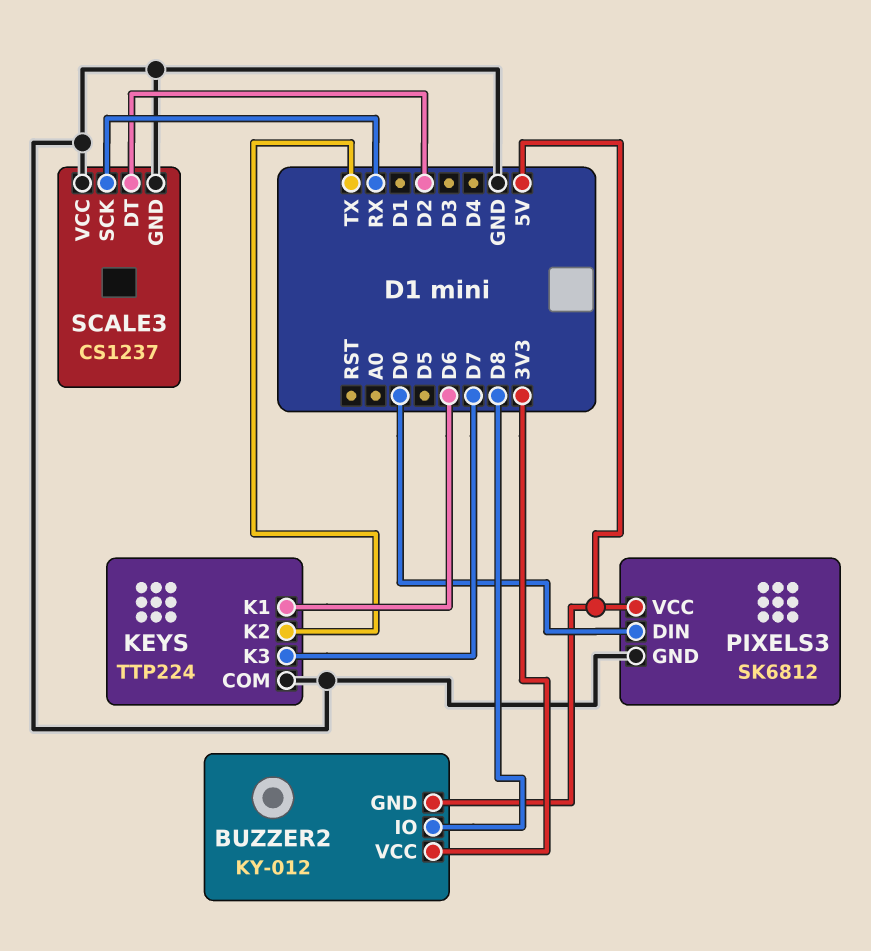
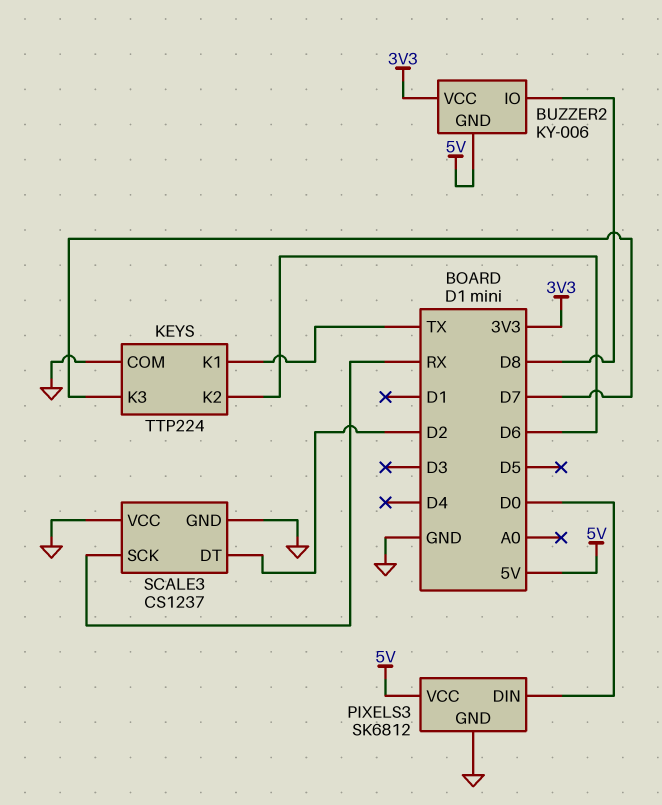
BUZZER2: KY-012 -> KY-006
KEYS pin K1: D6 -> TX
KEYS pin K2: TX -> D6

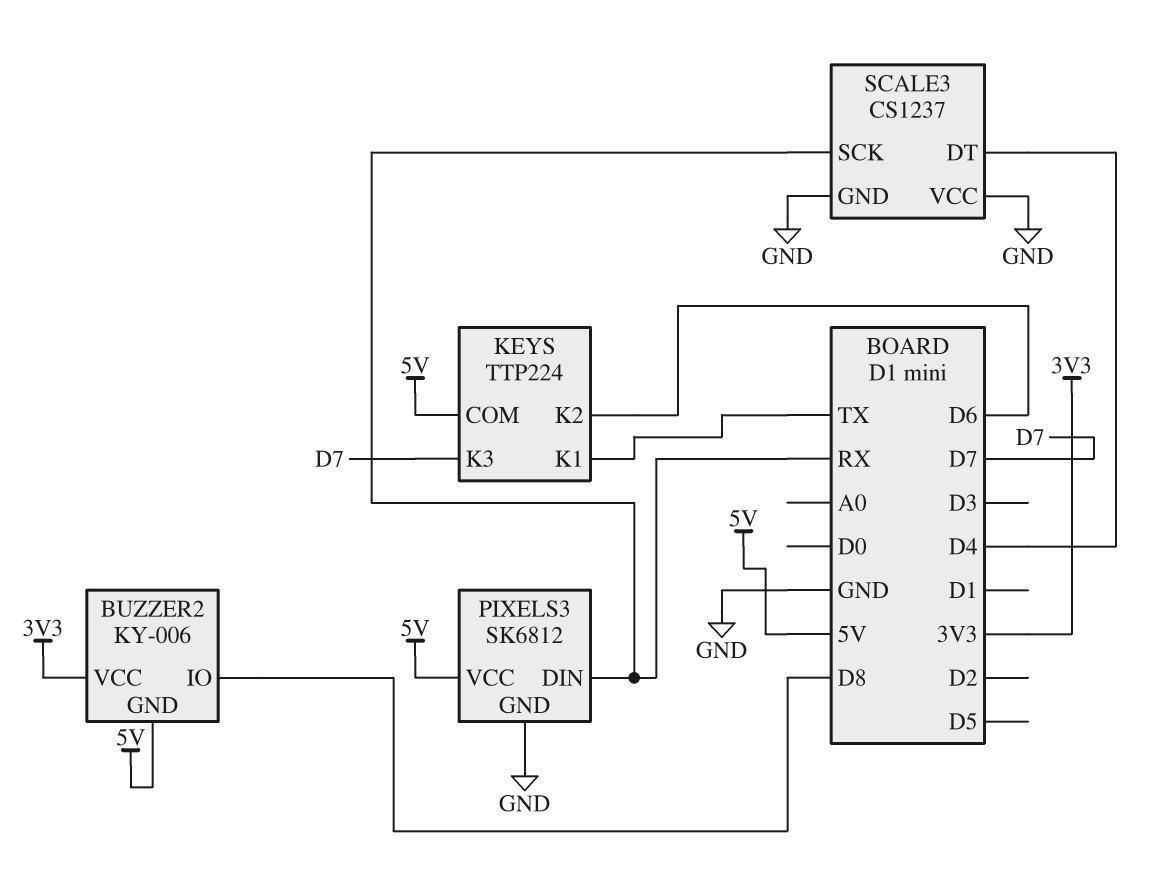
KEYS pin COM: GND -> 5V
PIXELS3 pin DIN: D0 -> RX
SCALE3 pin DT: D2 -> D4

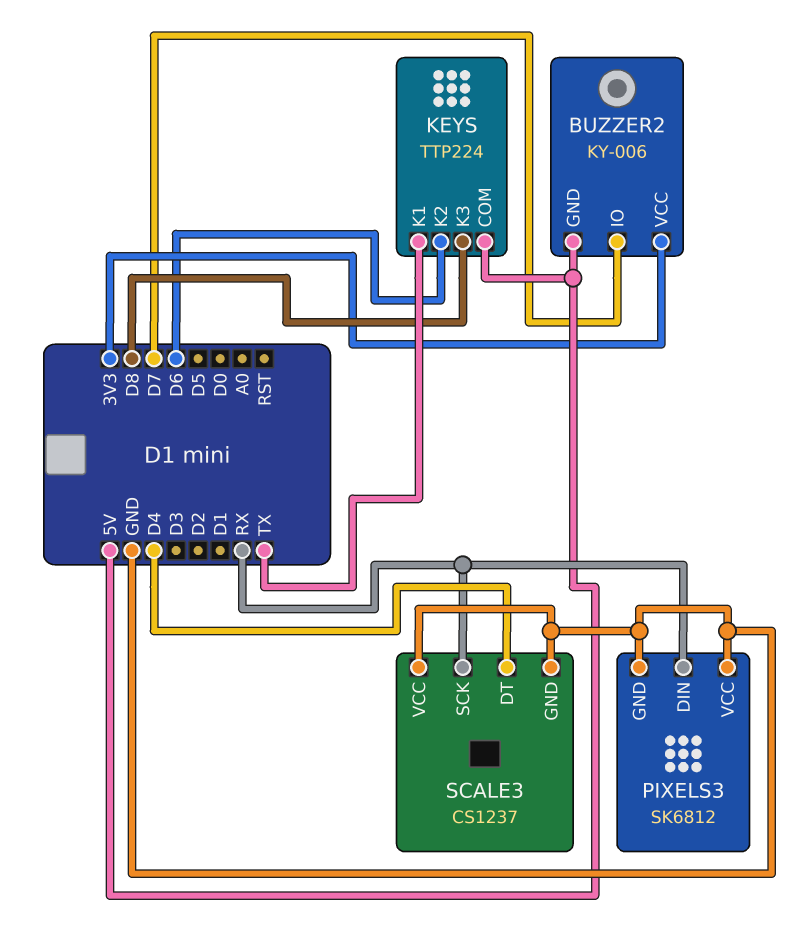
BUZZER2 pin IO: D8 -> D7
KEYS pin K3: D7 -> D8
PIXELS3 pin VCC: 5V -> GND

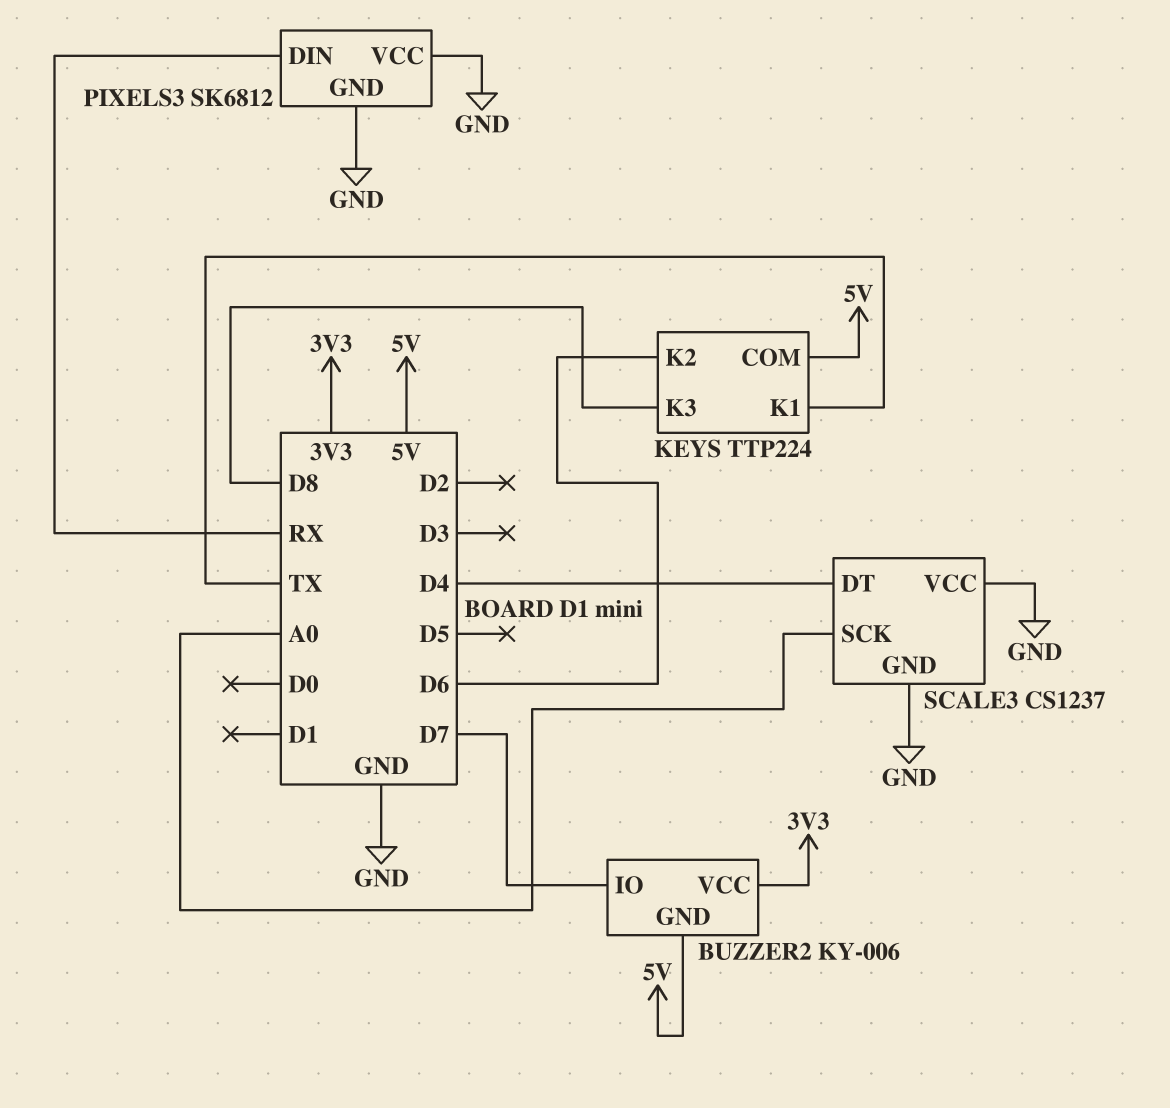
SCALE3 pin SCK: RX -> A0

